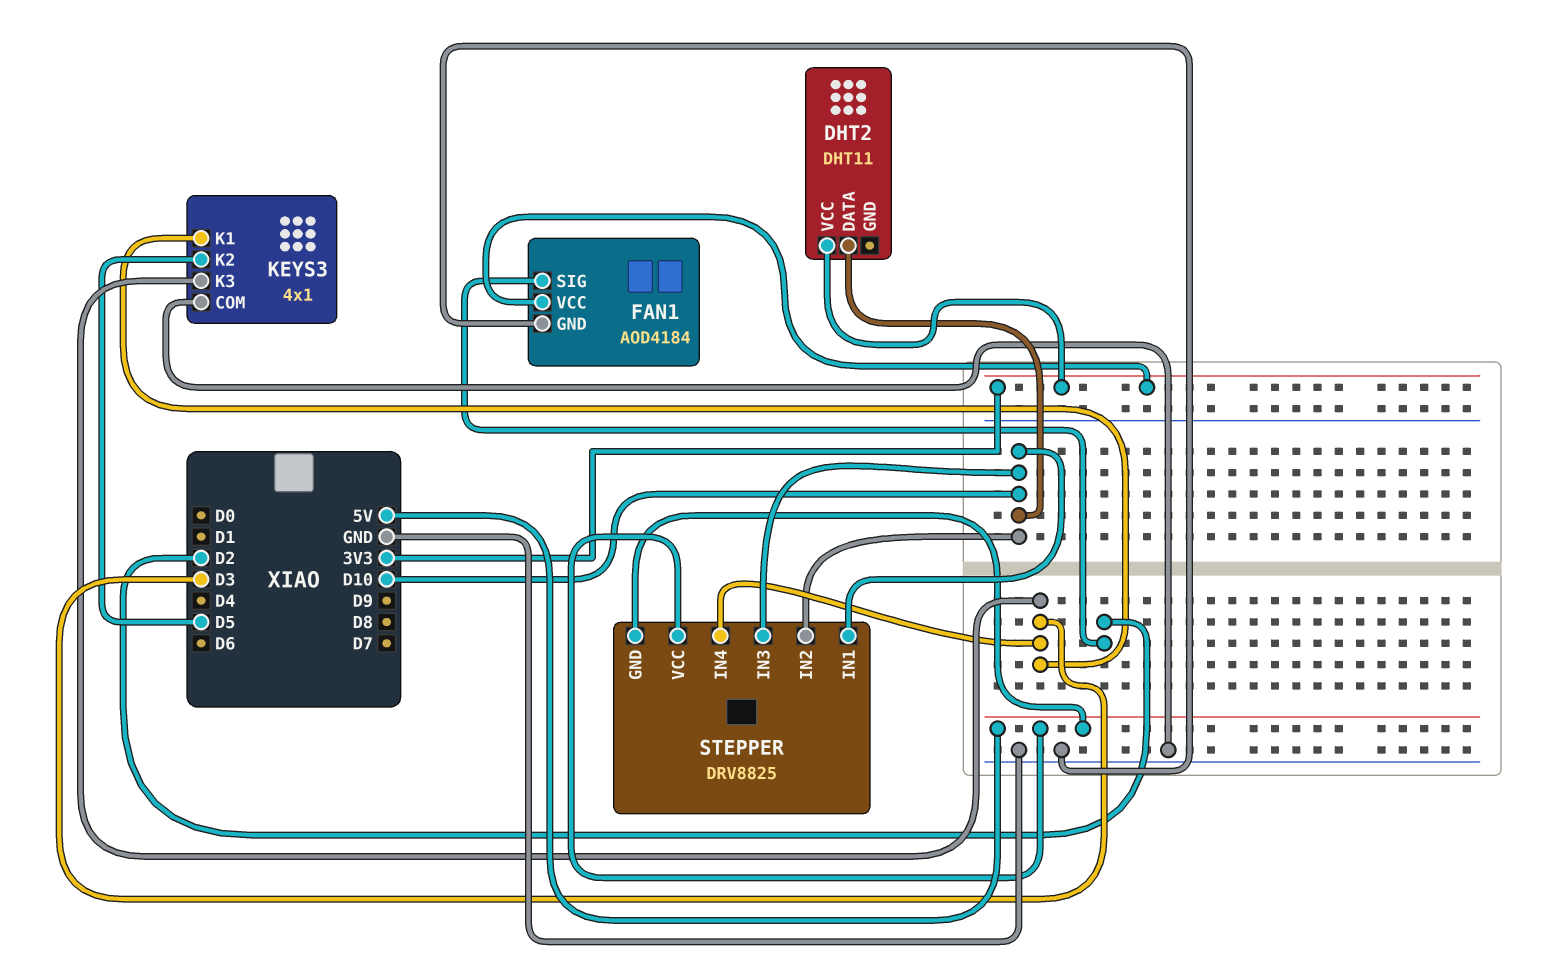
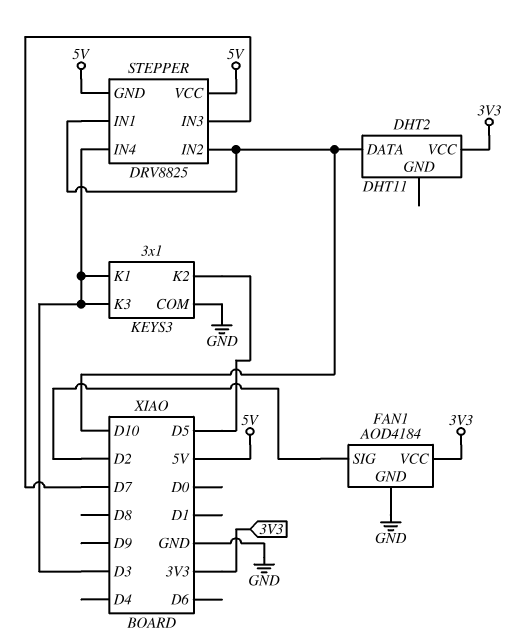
KEYS3: 4x1 -> 3x1
STEPPER pin IN3: D10 -> D7

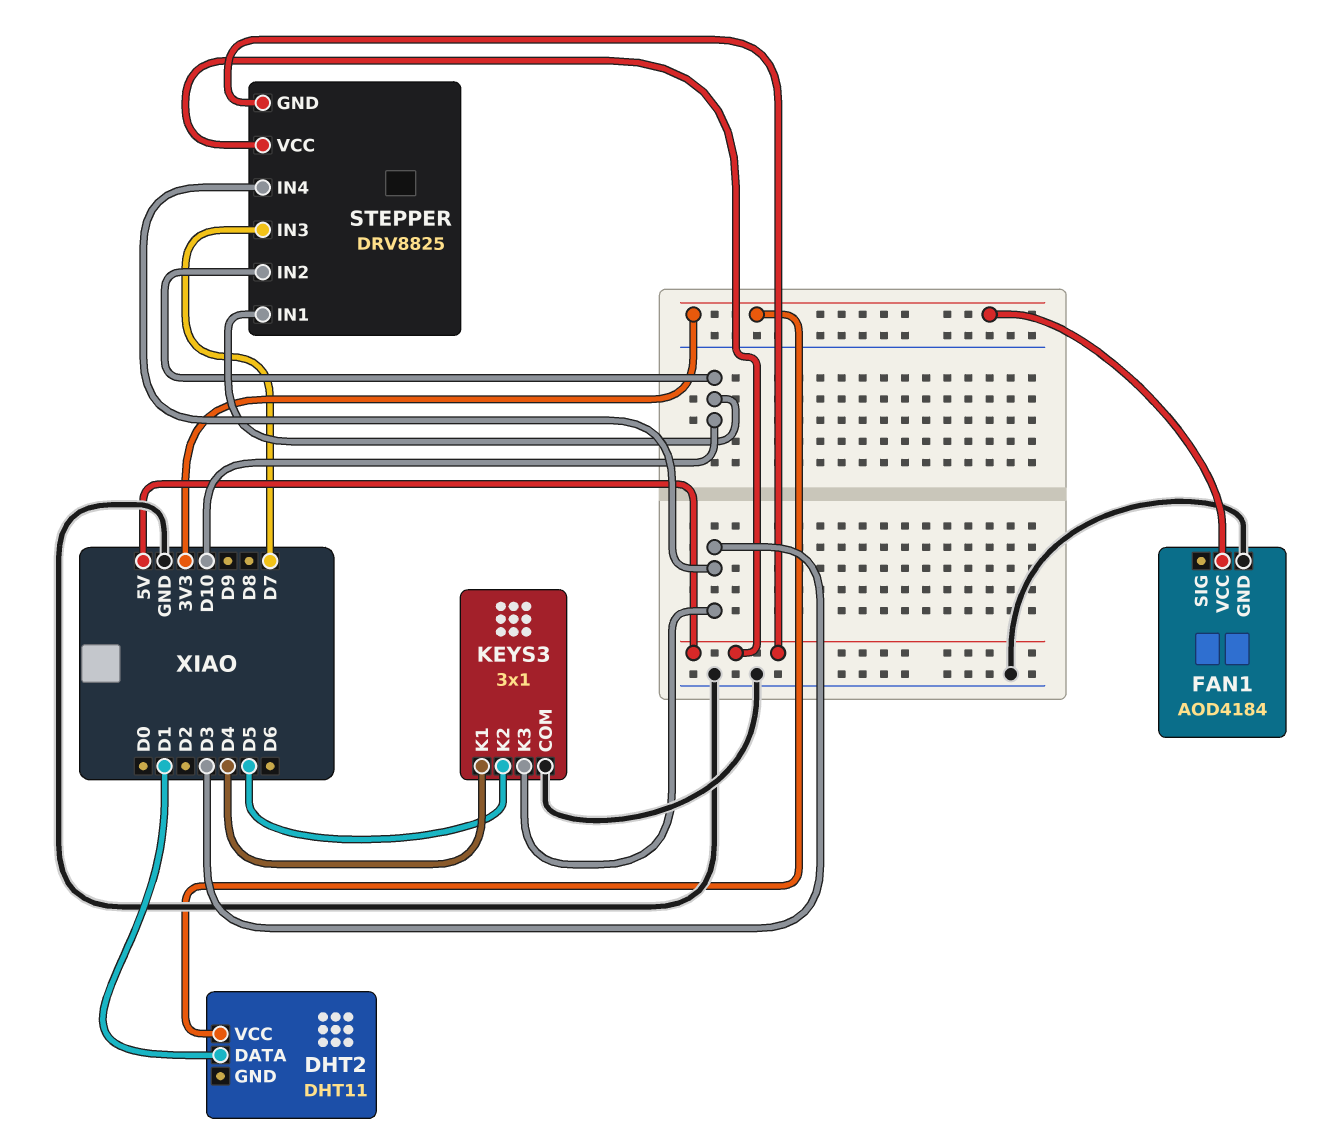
DHT2 pin DATA: D10 -> D1
FAN1 pin SIG: D2 -> none
KEYS3 pin K1: D3 -> D4

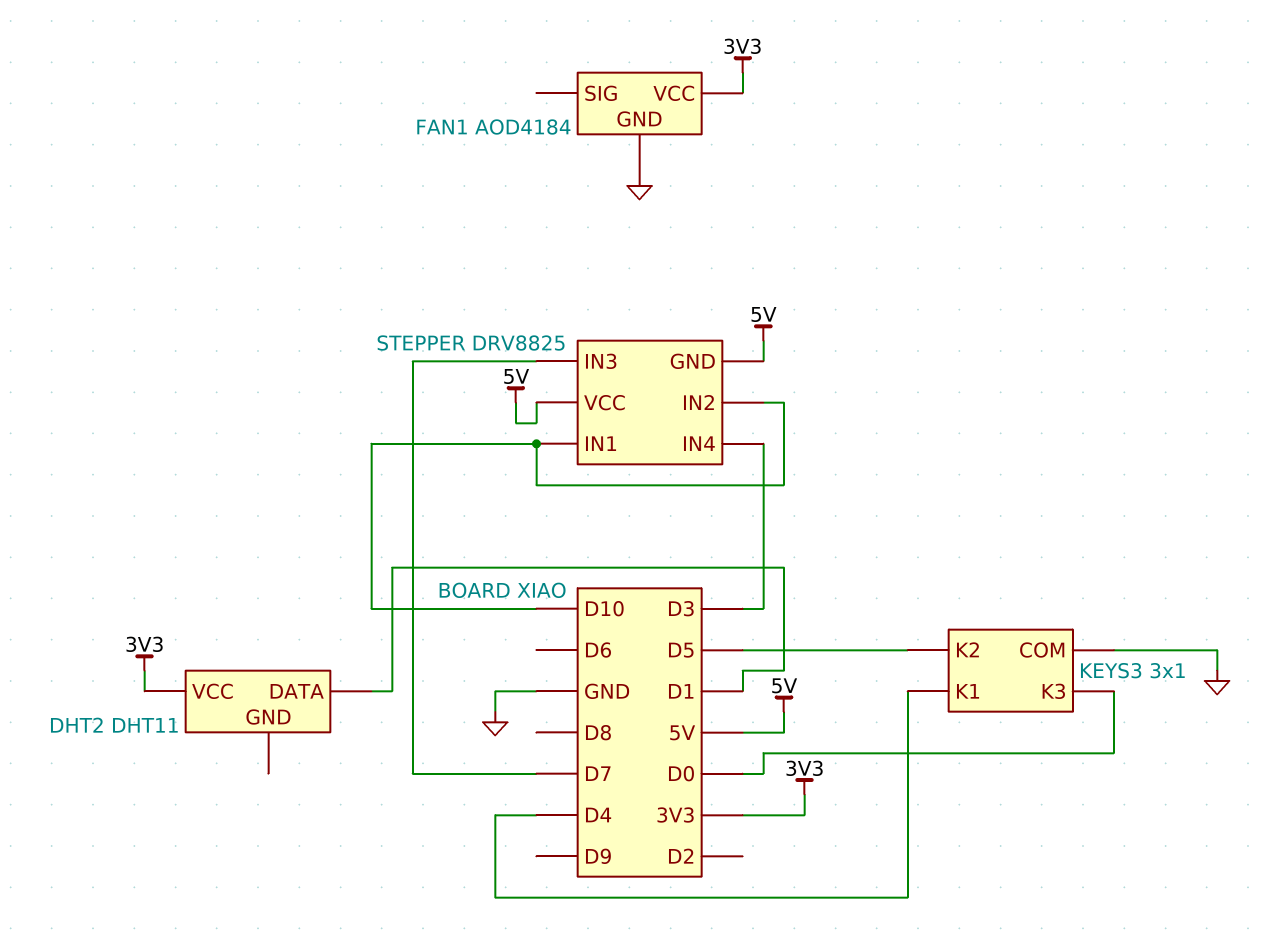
KEYS3 pin K3: D3 -> D0

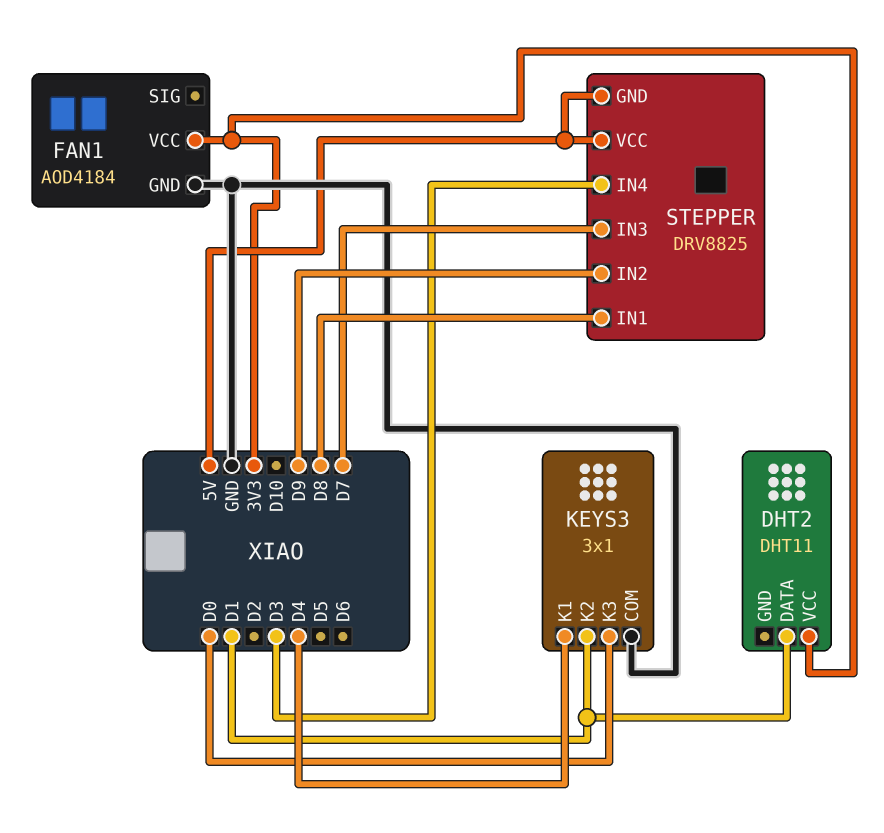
KEYS3 pin K2: D5 -> D1
STEPPER pin IN1: D10 -> D8
STEPPER pin IN2: D10 -> D9

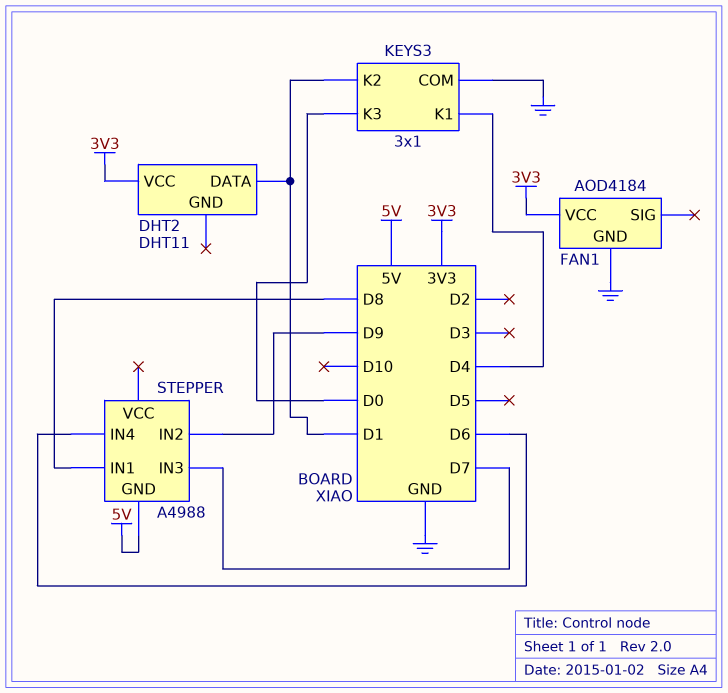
STEPPER: DRV8825 -> A4988
STEPPER pin IN4: D3 -> D6
STEPPER pin VCC: 5V -> none

